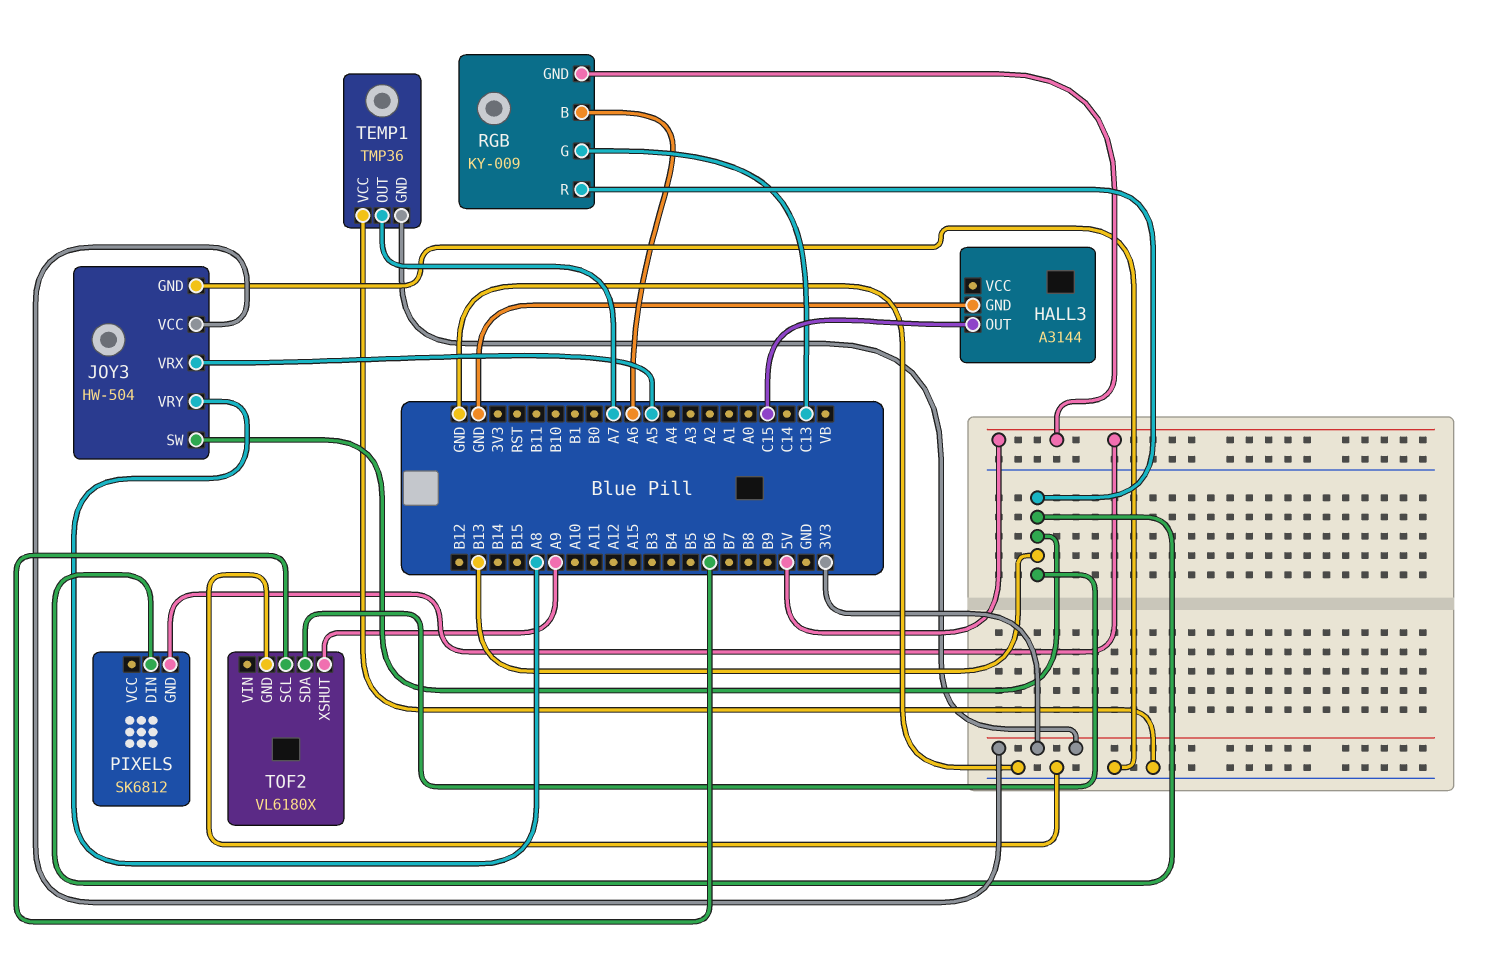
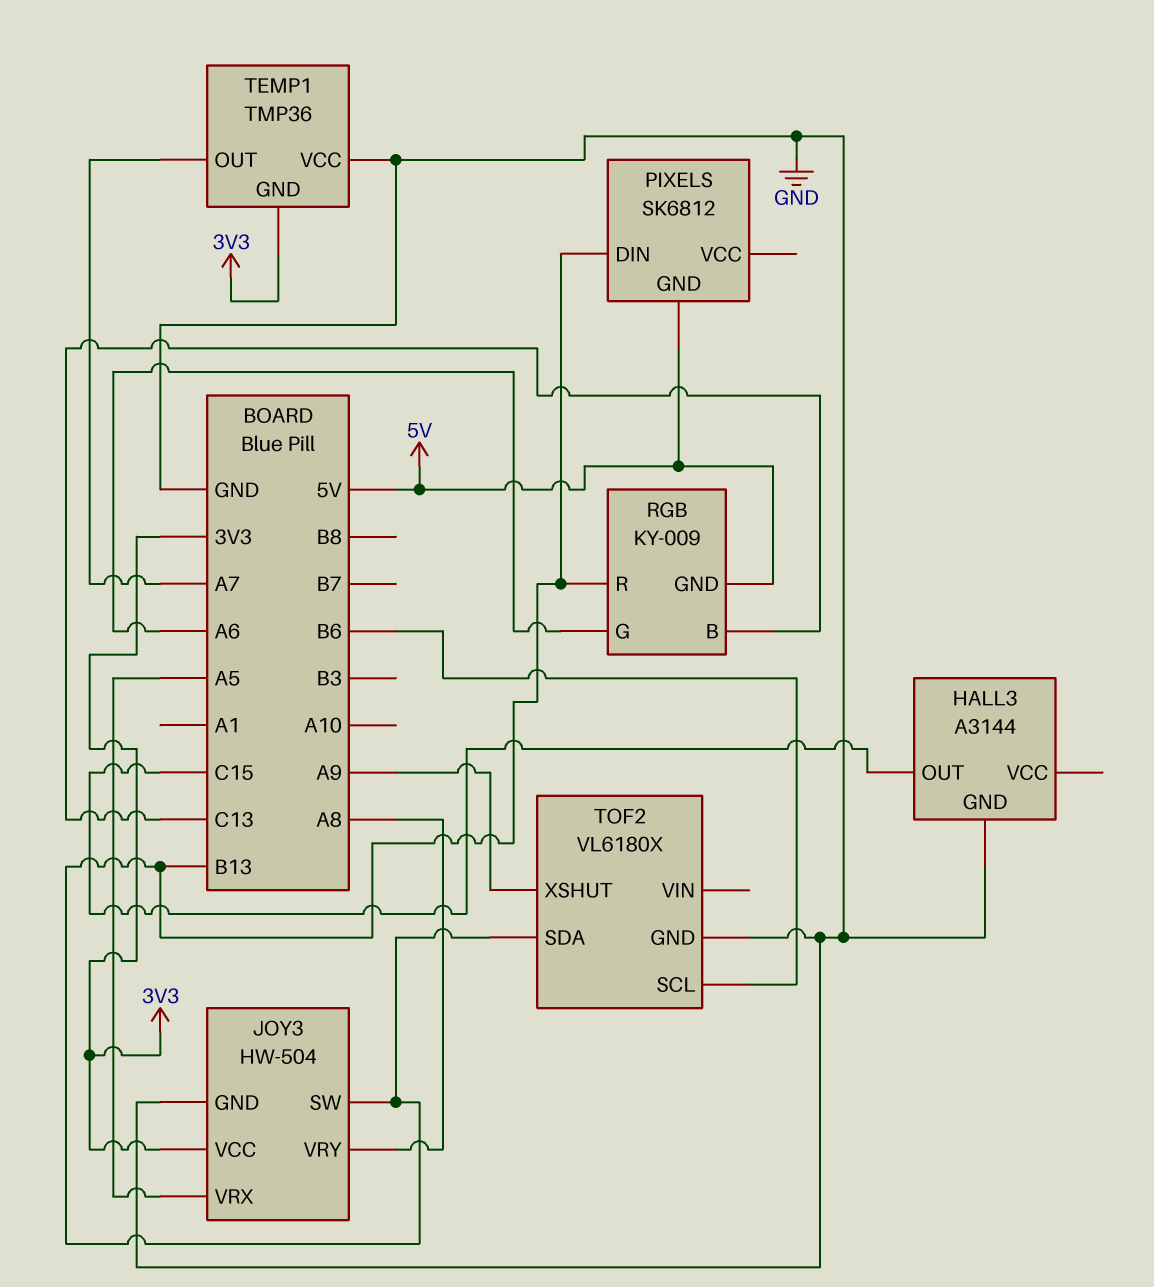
RGB pin B: A6 -> C13
RGB pin G: C13 -> A6

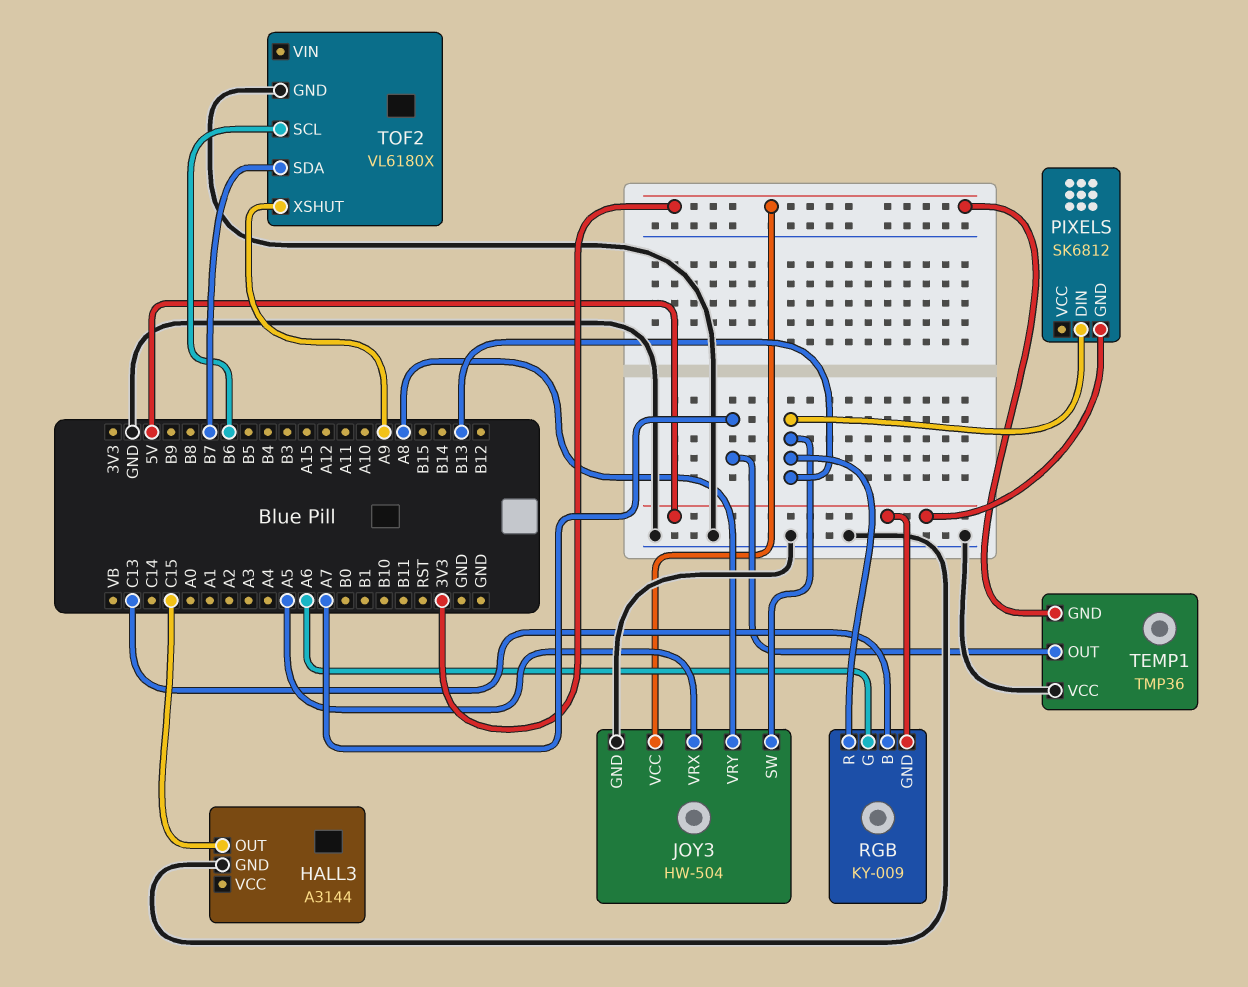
TOF2 pin SDA: B13 -> B7

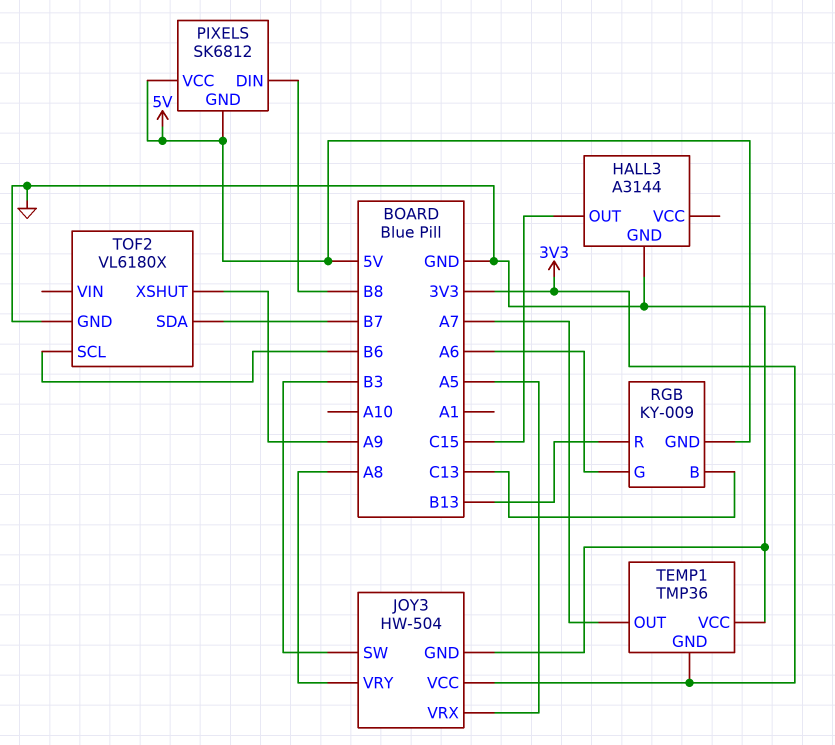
JOY3 pin SW: B13 -> B3
PIXELS pin DIN: B13 -> B8
PIXELS pin VCC: none -> 5V

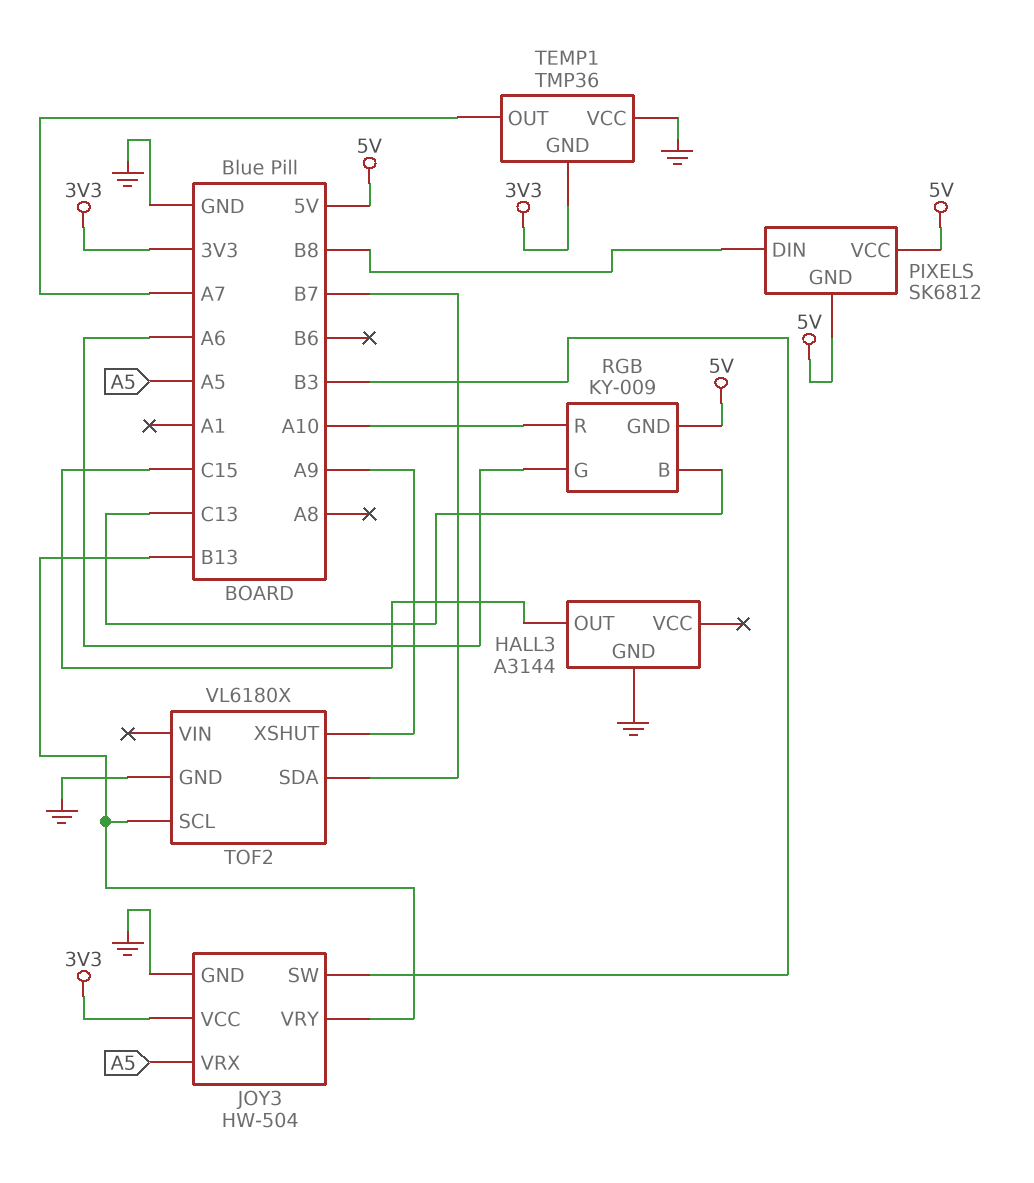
JOY3 pin VRY: A8 -> B13
RGB pin R: B13 -> A10
TOF2 pin SCL: B6 -> B13

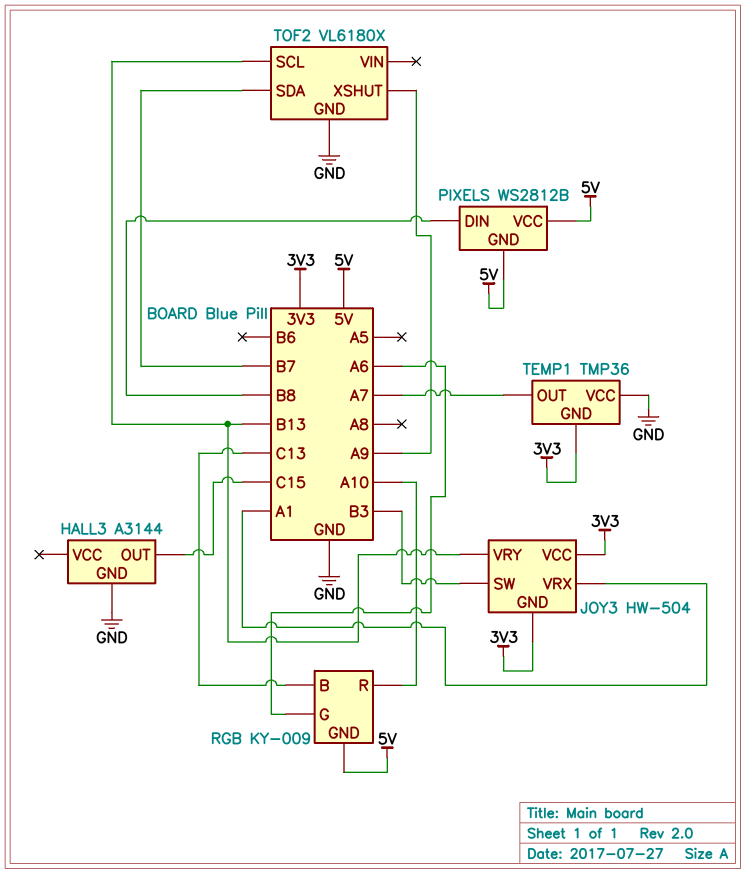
JOY3 pin GND: GND -> 3V3
JOY3 pin VRX: A5 -> A1
PIXELS: SK6812 -> WS2812B

